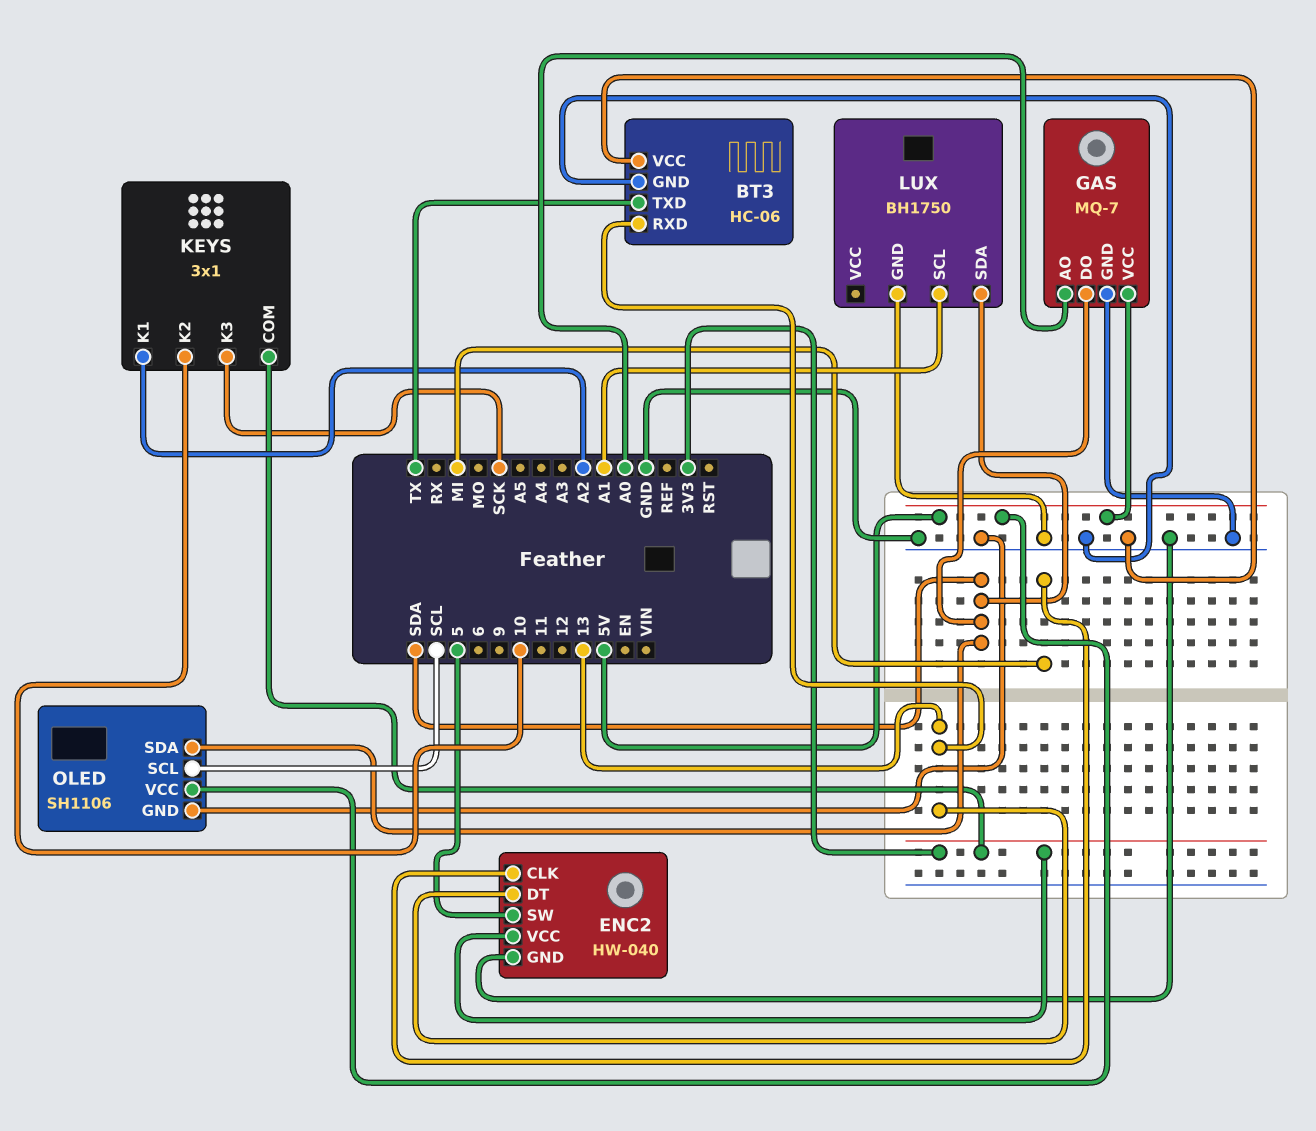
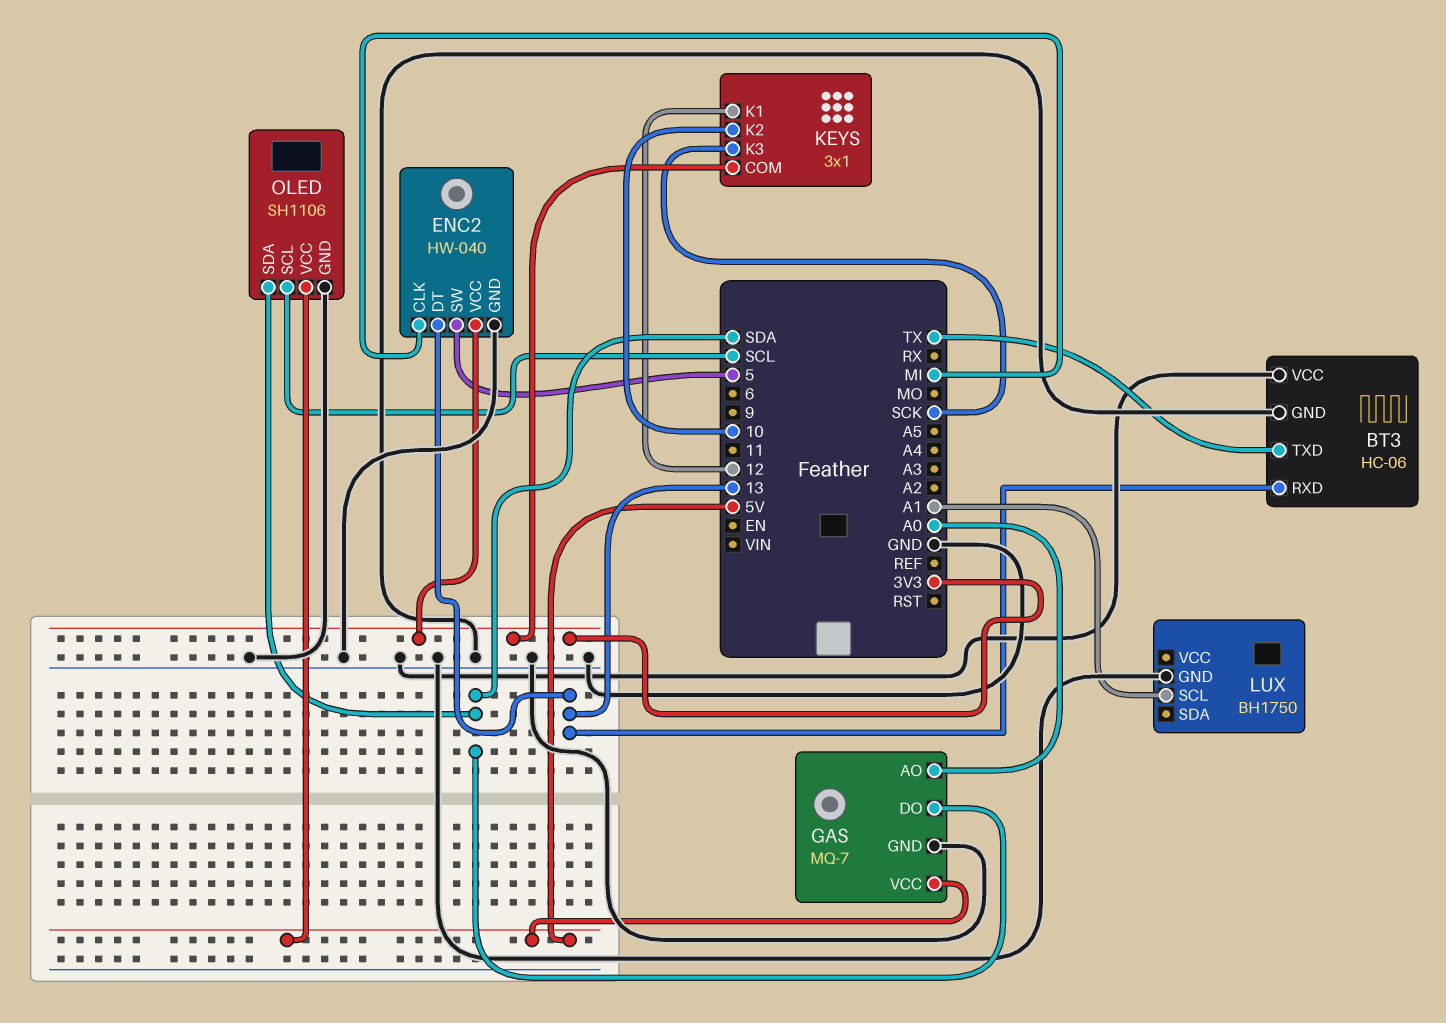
KEYS pin K1: A2 -> 12
LUX pin SDA: SDA -> none

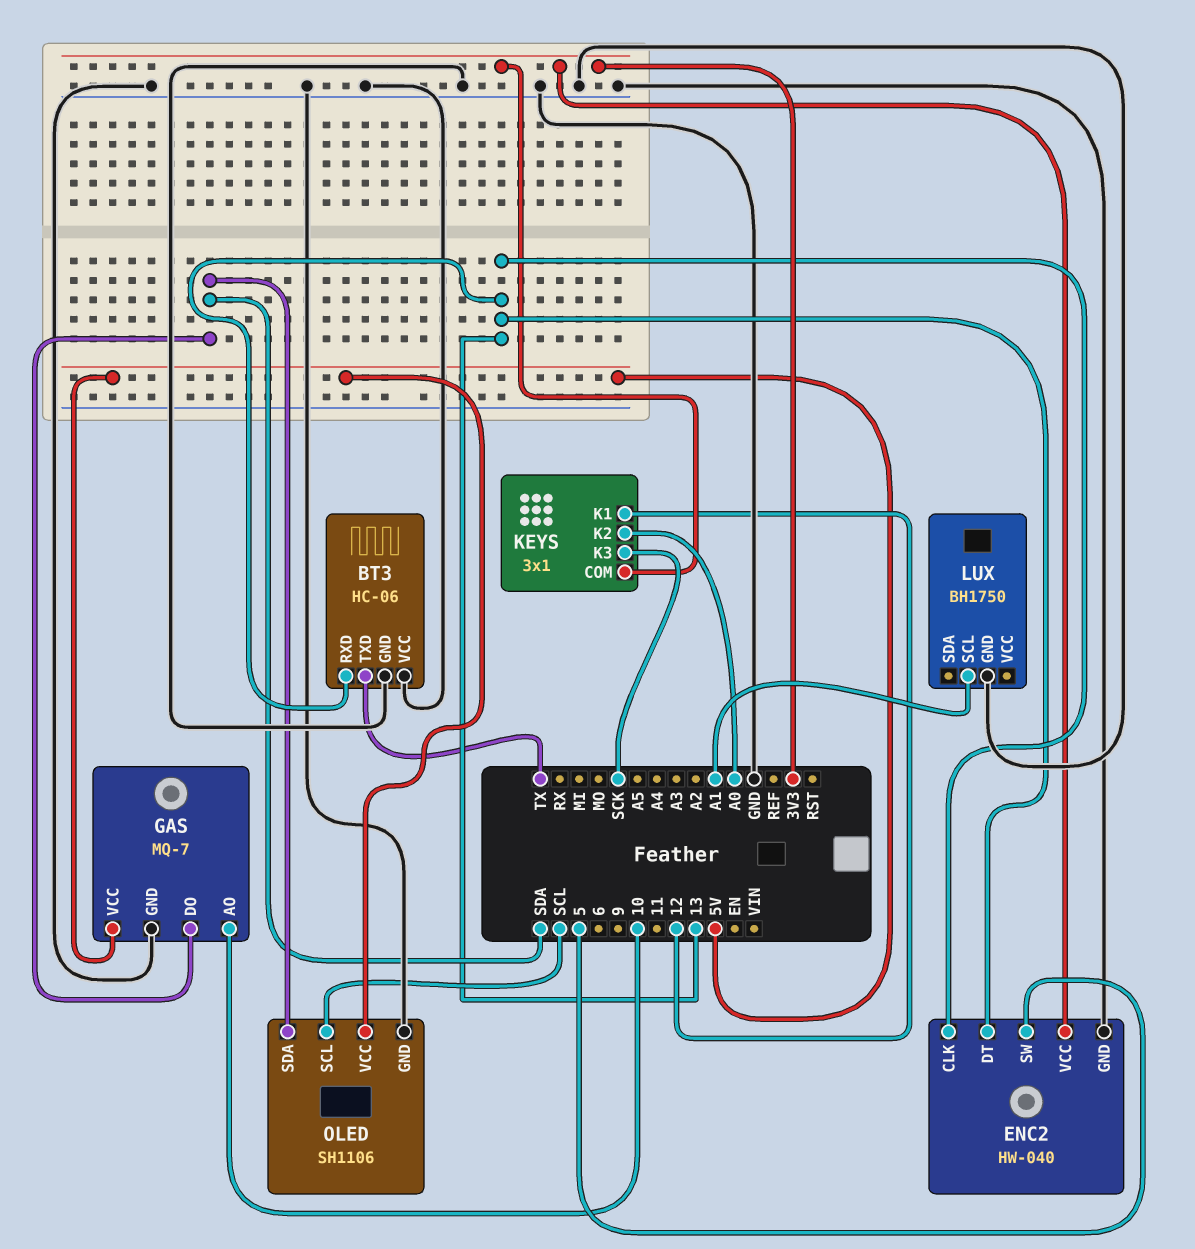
ENC2 pin CLK: MI -> 13
GAS pin AO: A0 -> 10
KEYS pin K2: 10 -> A0

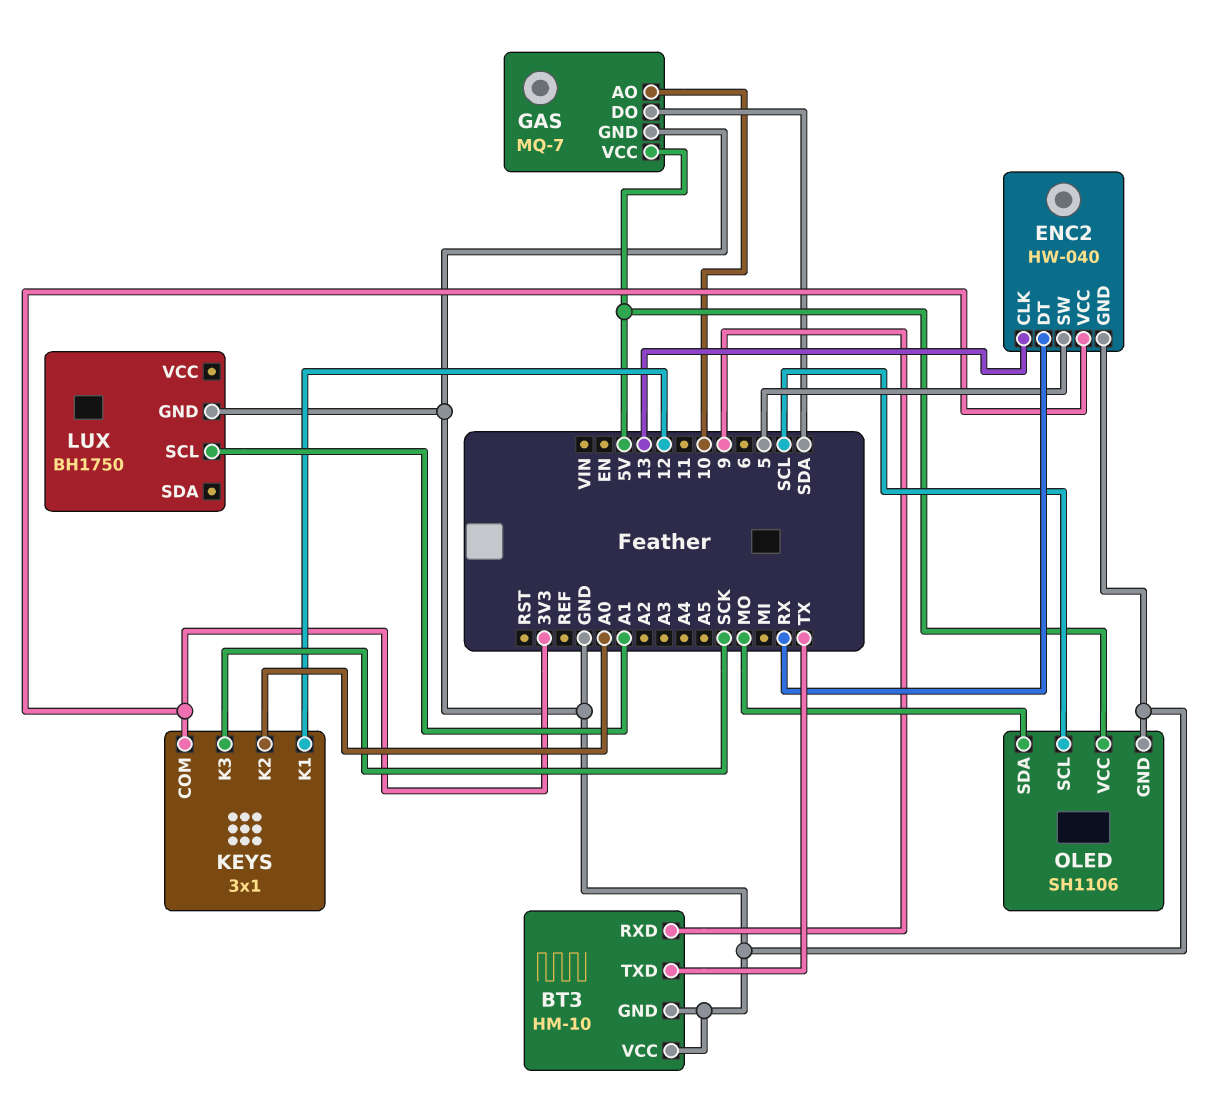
BT3: HC-06 -> HM-10
BT3 pin RXD: 13 -> 9
ENC2 pin DT: 13 -> RX
OLED pin SDA: SDA -> MO

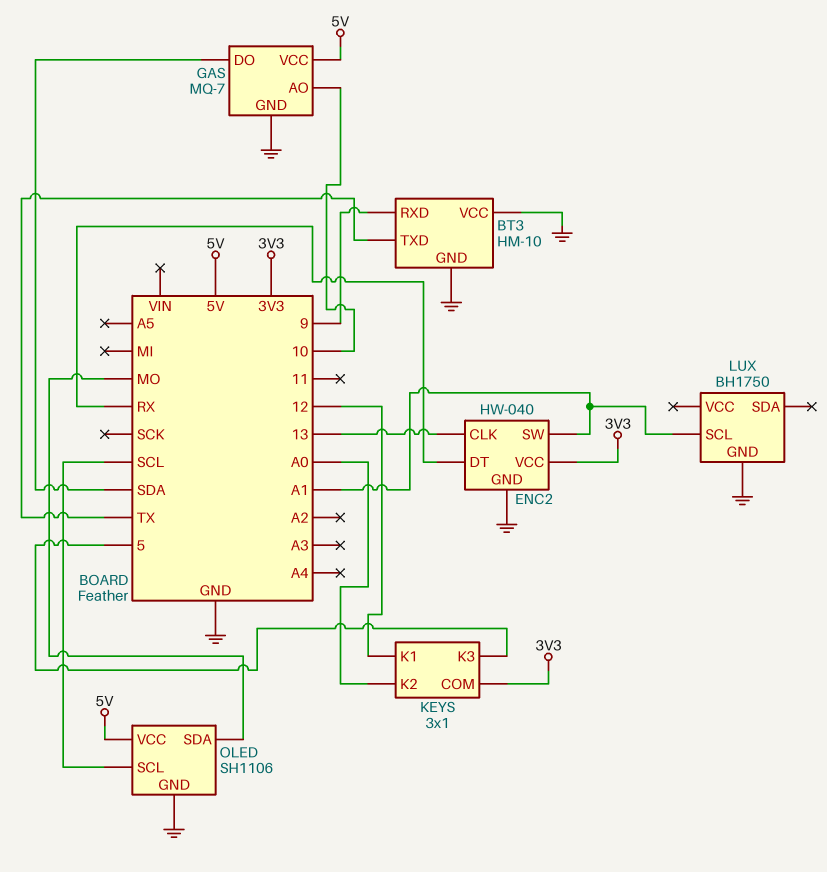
ENC2 pin SW: 5 -> A1
KEYS pin K3: SCK -> 5

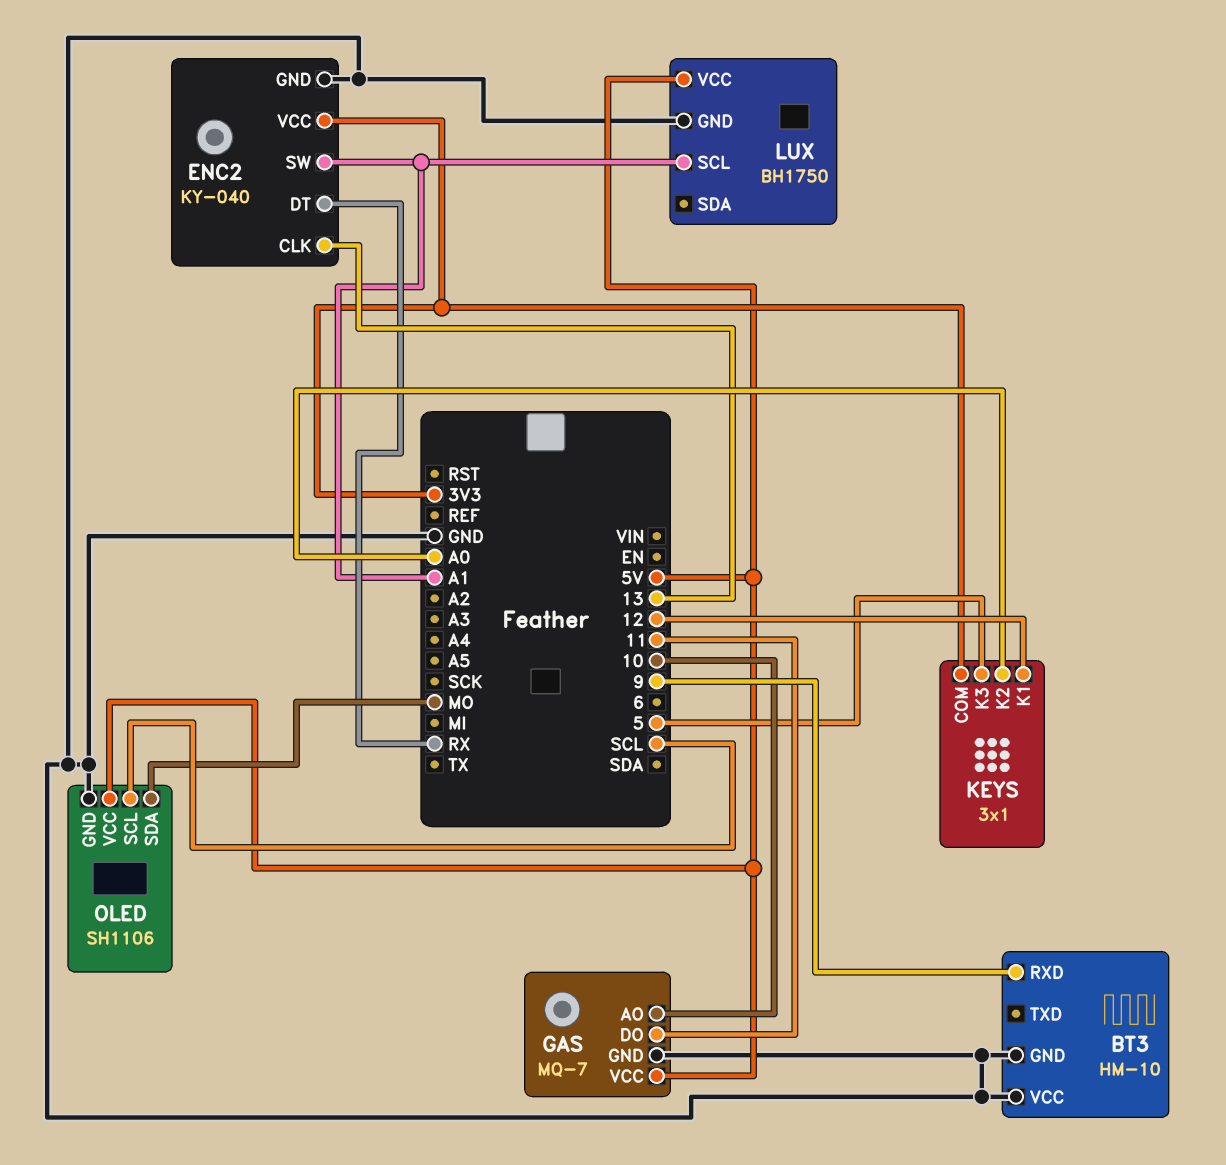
BT3 pin TXD: TX -> none
ENC2: HW-040 -> KY-040
GAS pin DO: SDA -> 11
LUX pin VCC: none -> 5V

